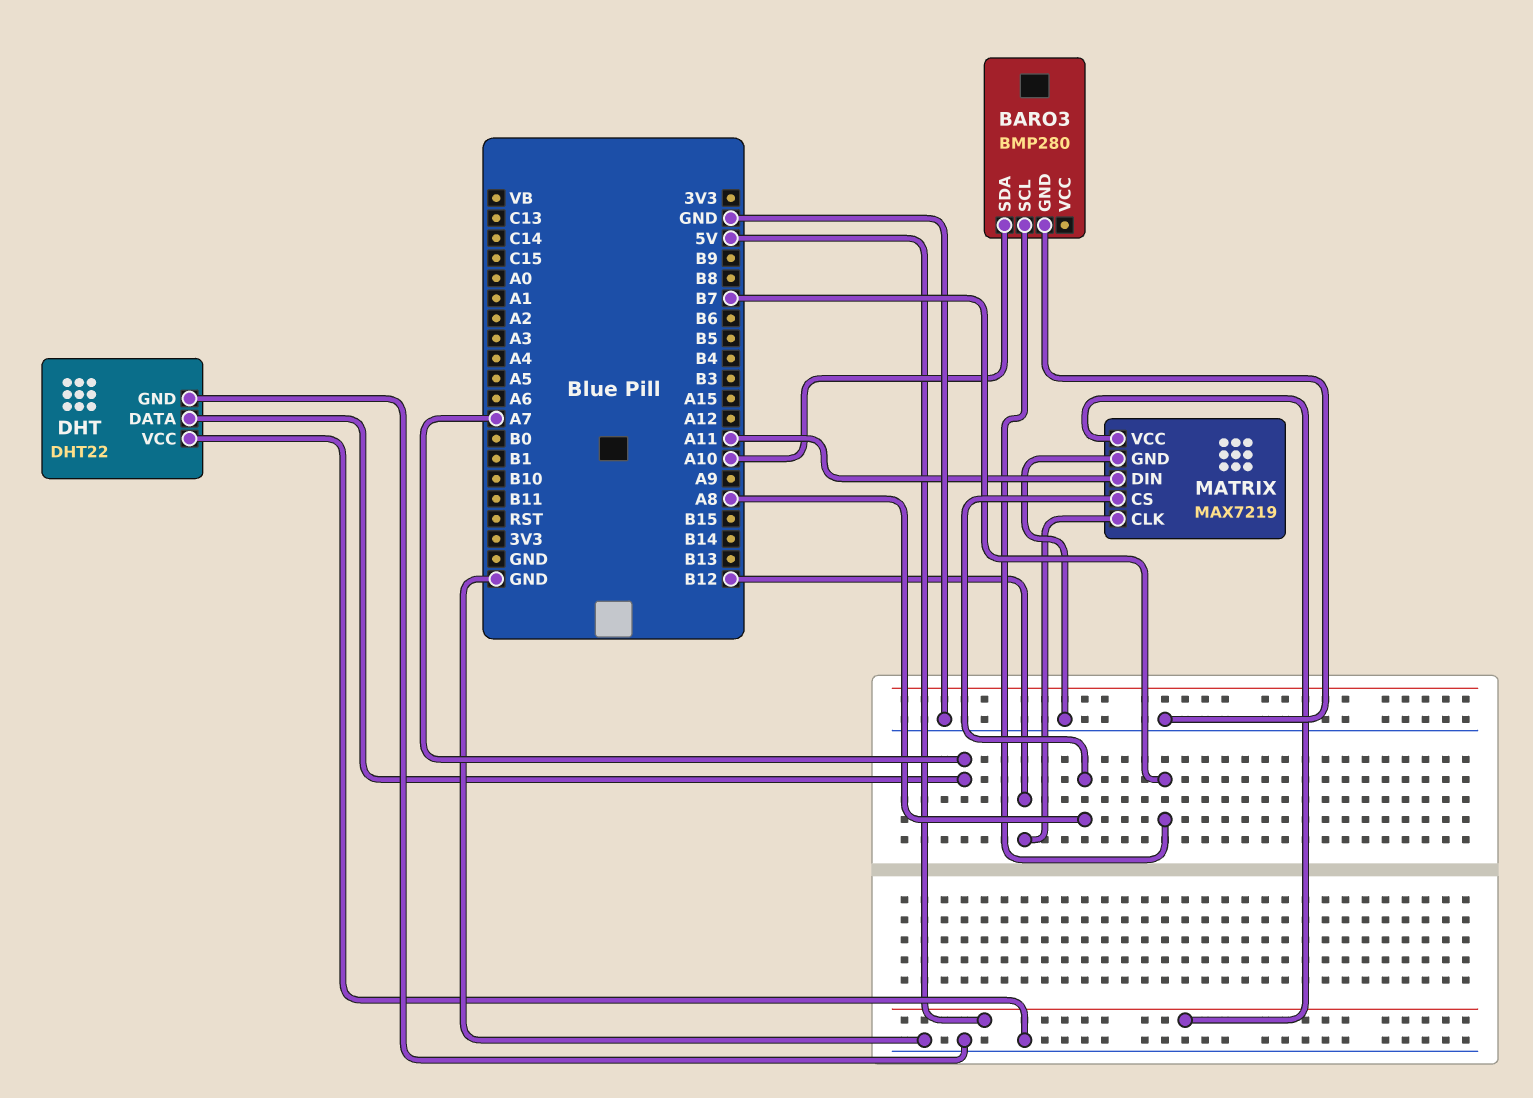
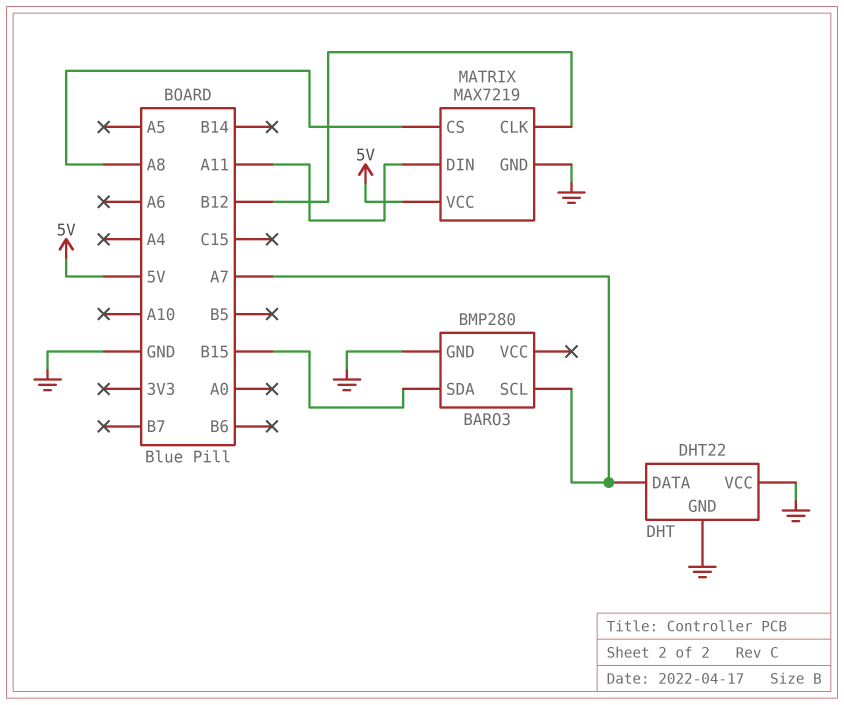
BARO3 pin SCL: B7 -> A7
BARO3 pin SDA: A10 -> B15

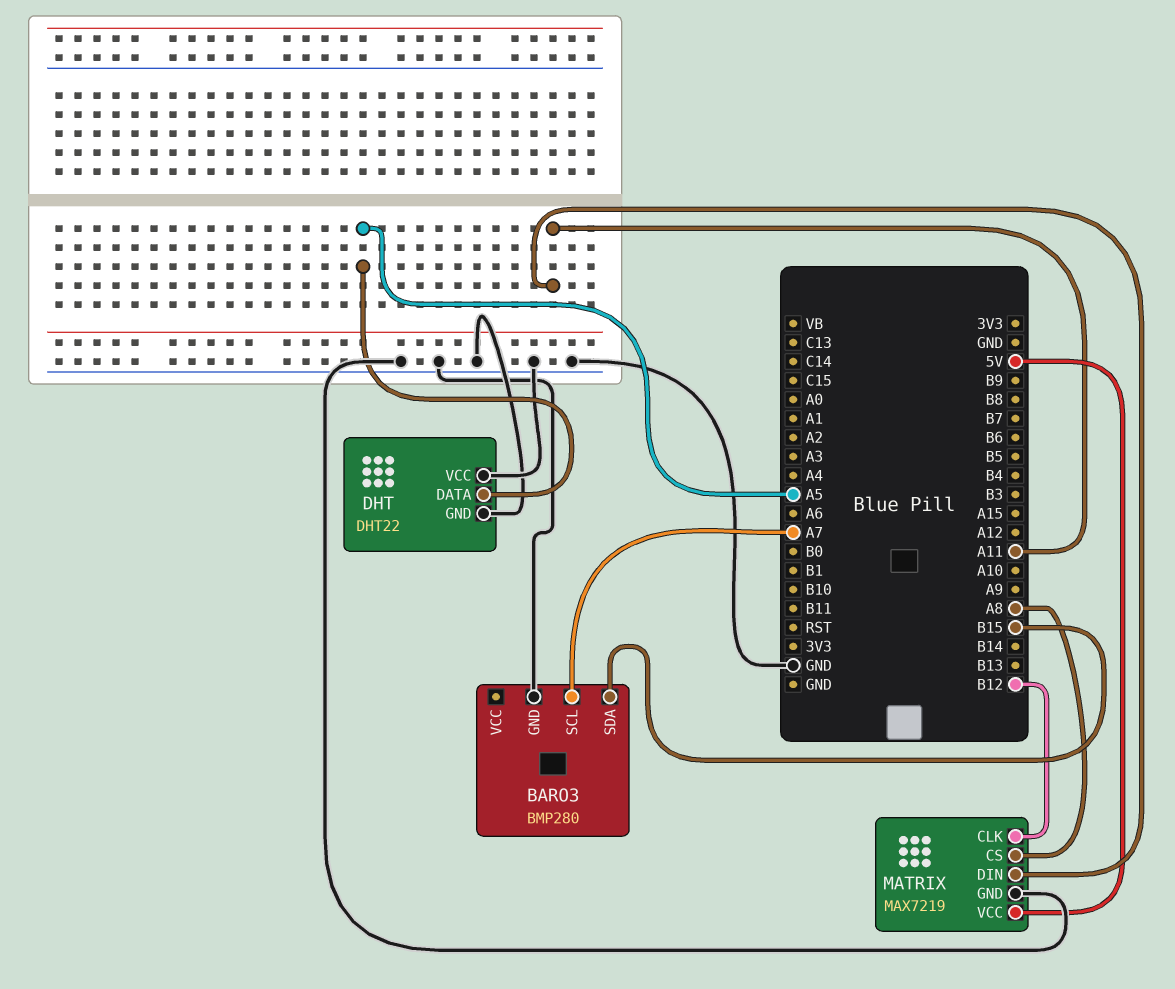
DHT pin DATA: A7 -> A5

